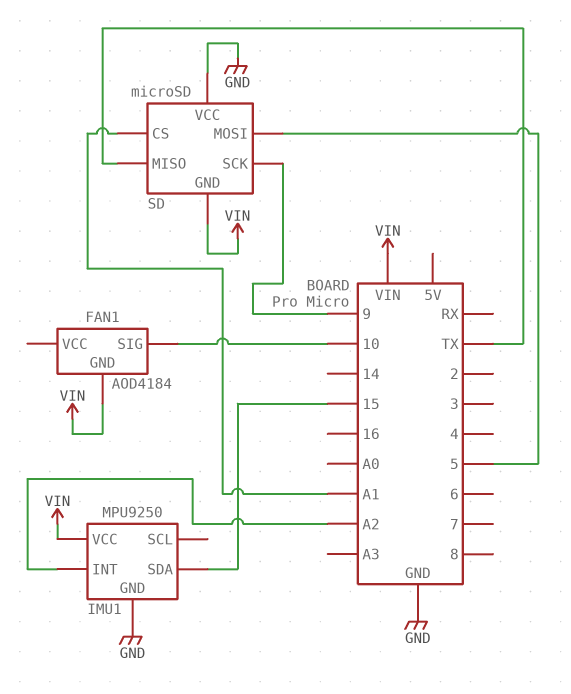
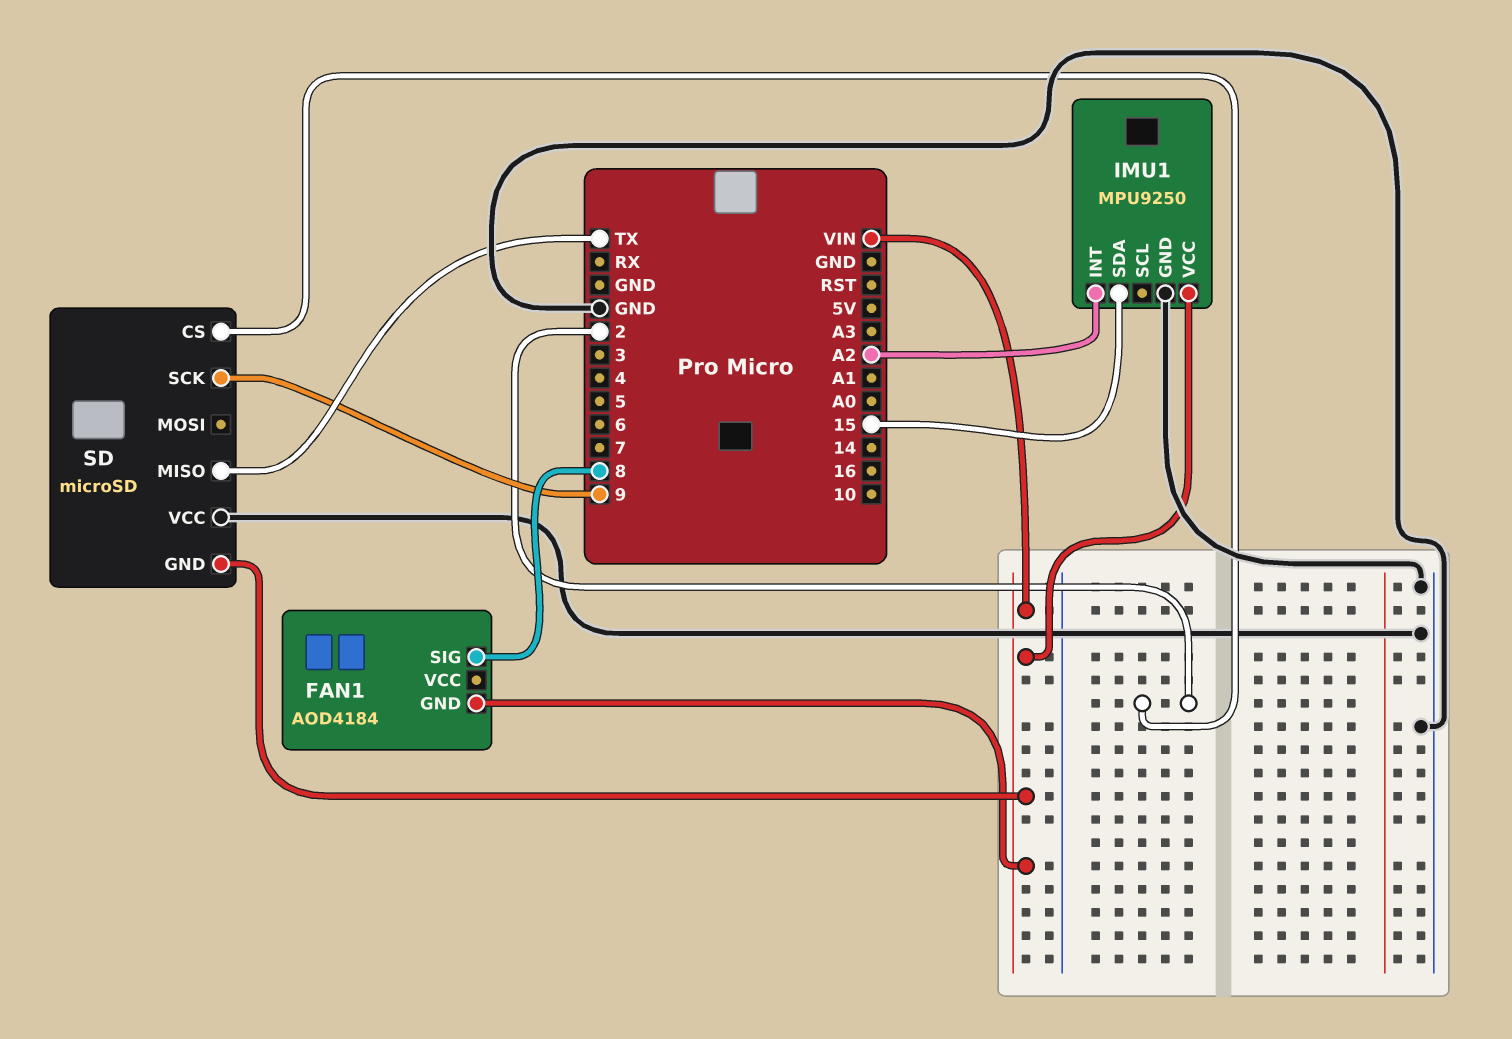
FAN1 pin SIG: 10 -> 8
SD pin CS: A1 -> 2
SD pin MOSI: 5 -> none

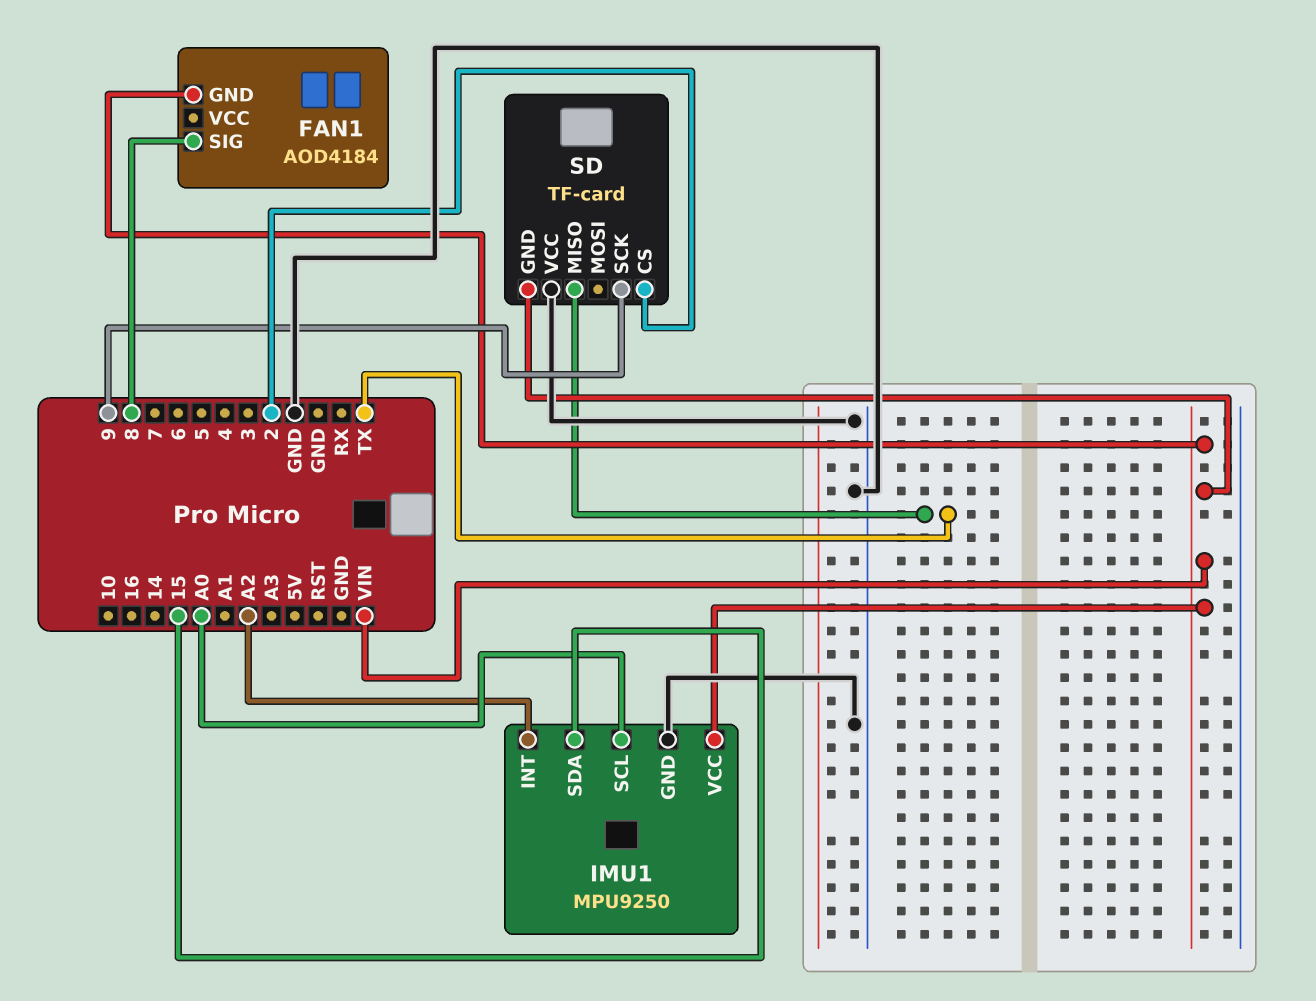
IMU1 pin SCL: none -> A0
SD: microSD -> TF-card

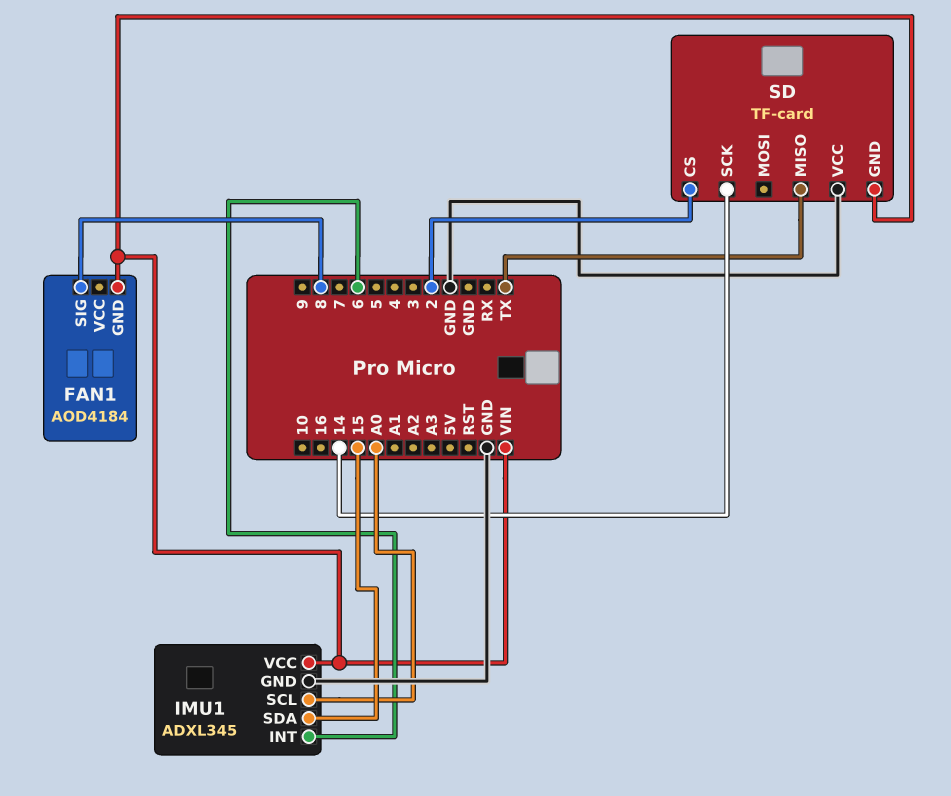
IMU1: MPU9250 -> ADXL345
IMU1 pin INT: A2 -> 6
SD pin SCK: 9 -> 14

